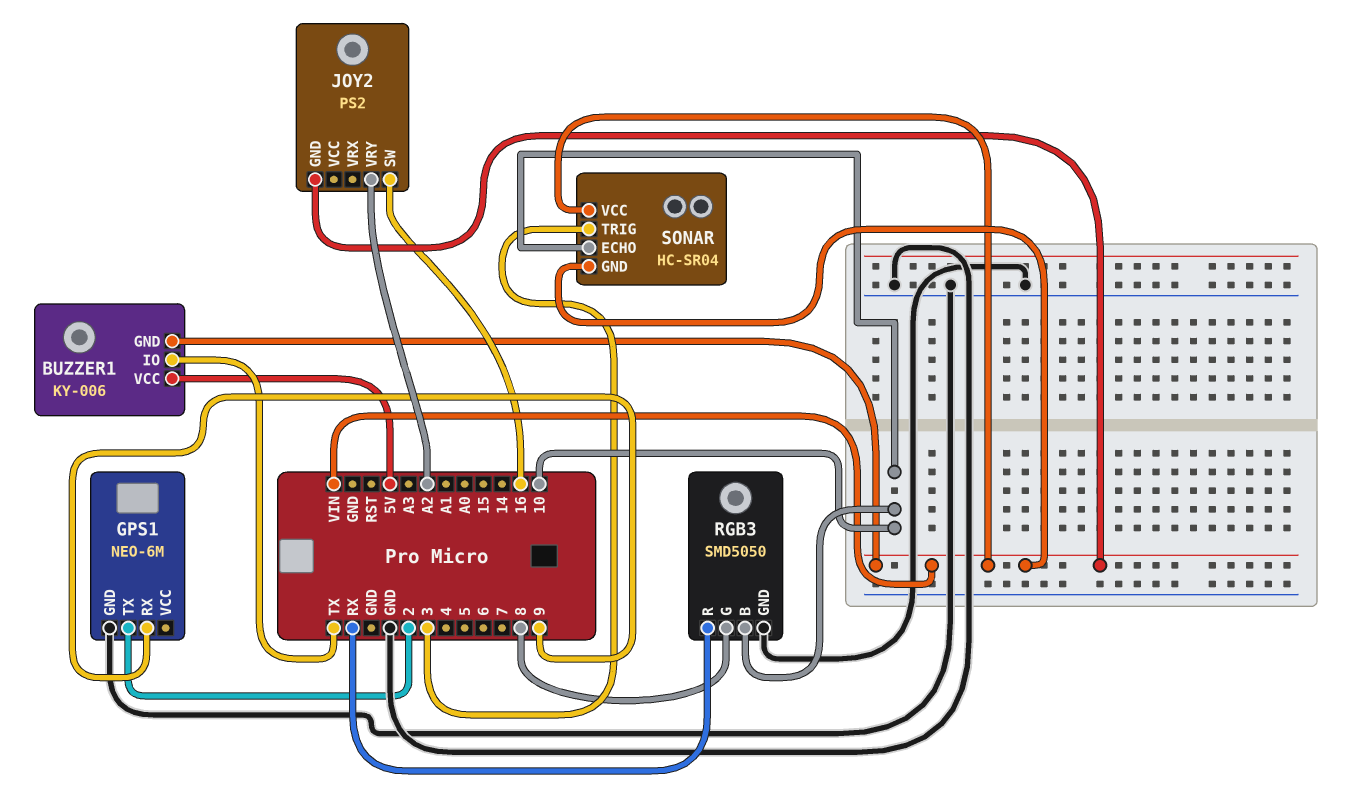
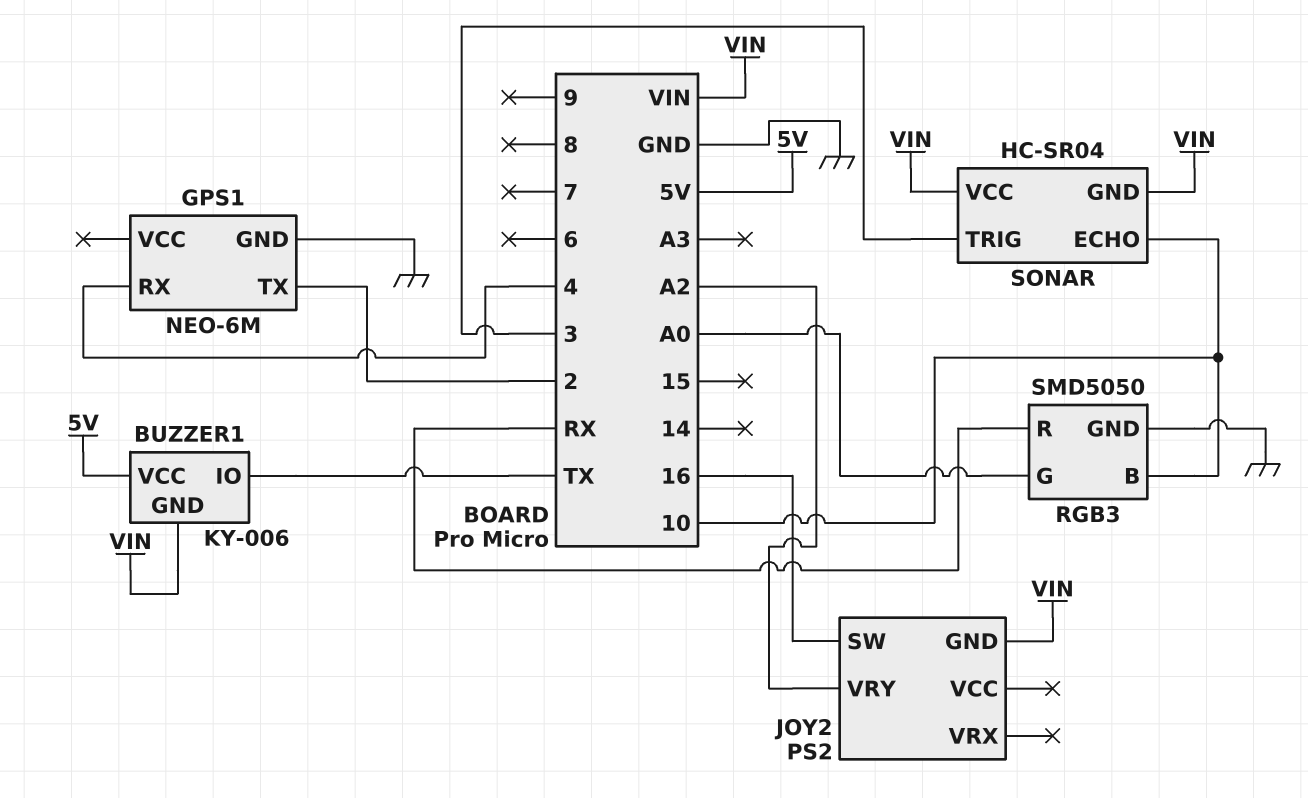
GPS1 pin RX: 9 -> 4
RGB3 pin G: 8 -> A0

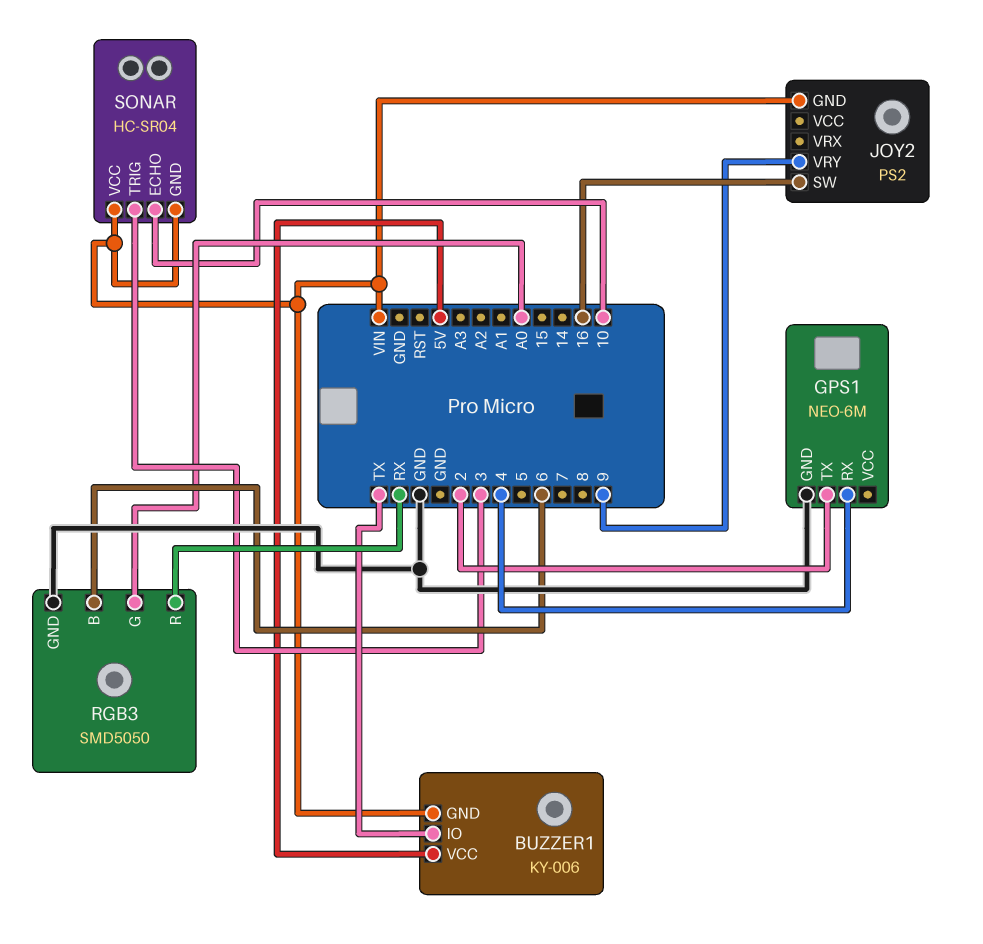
JOY2 pin VRY: A2 -> 9
RGB3 pin B: 10 -> 6

